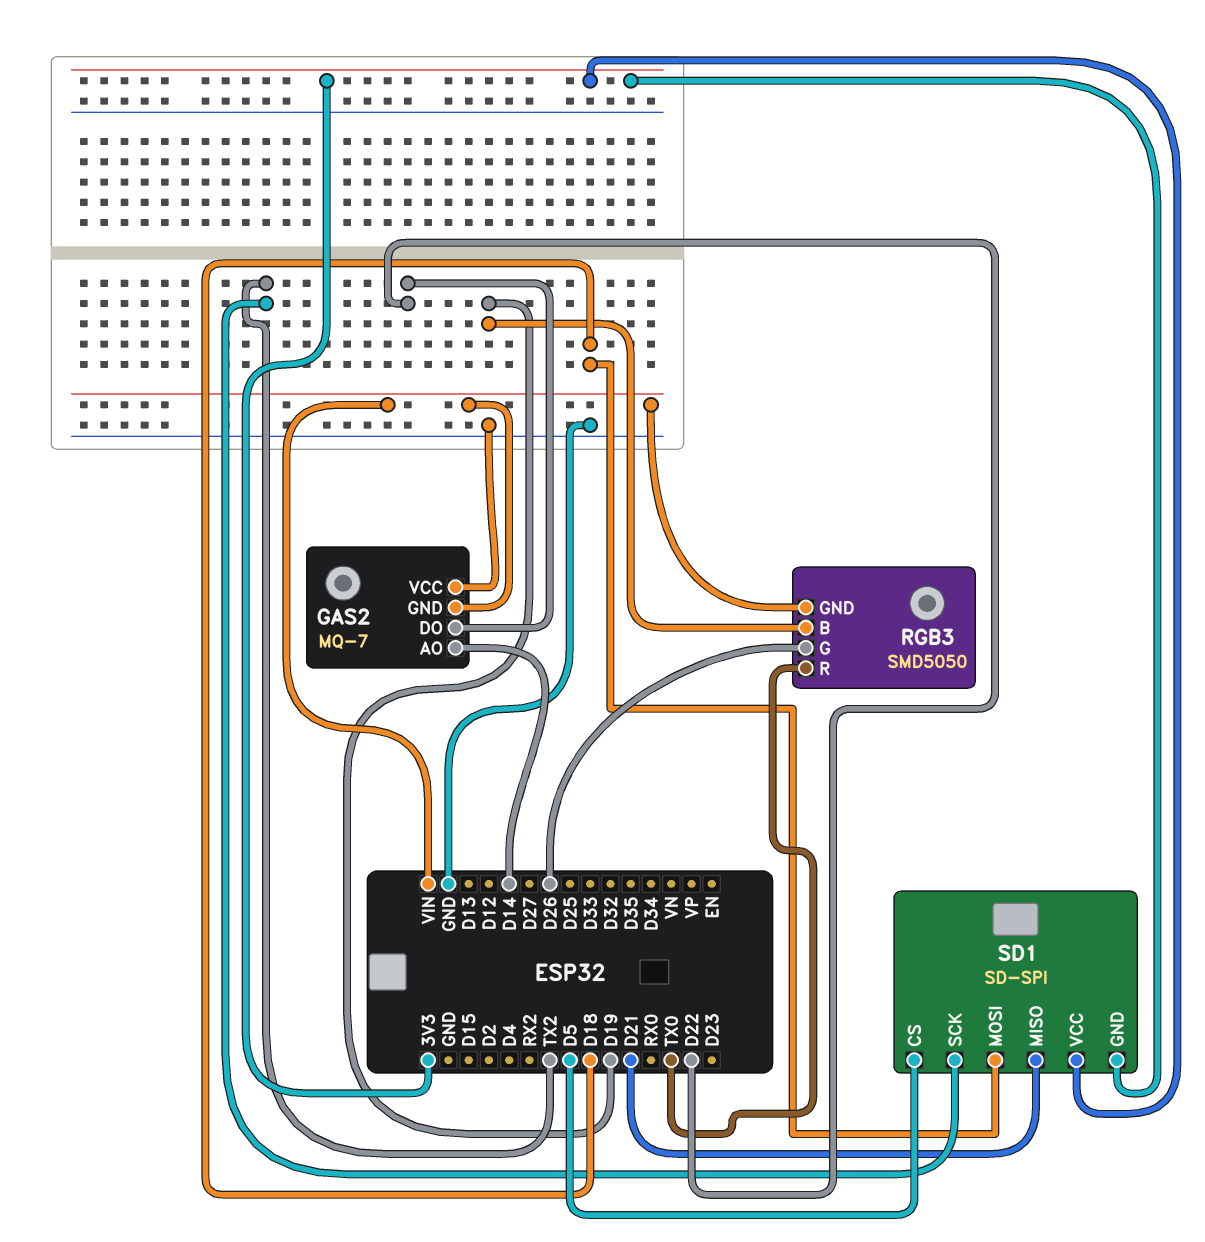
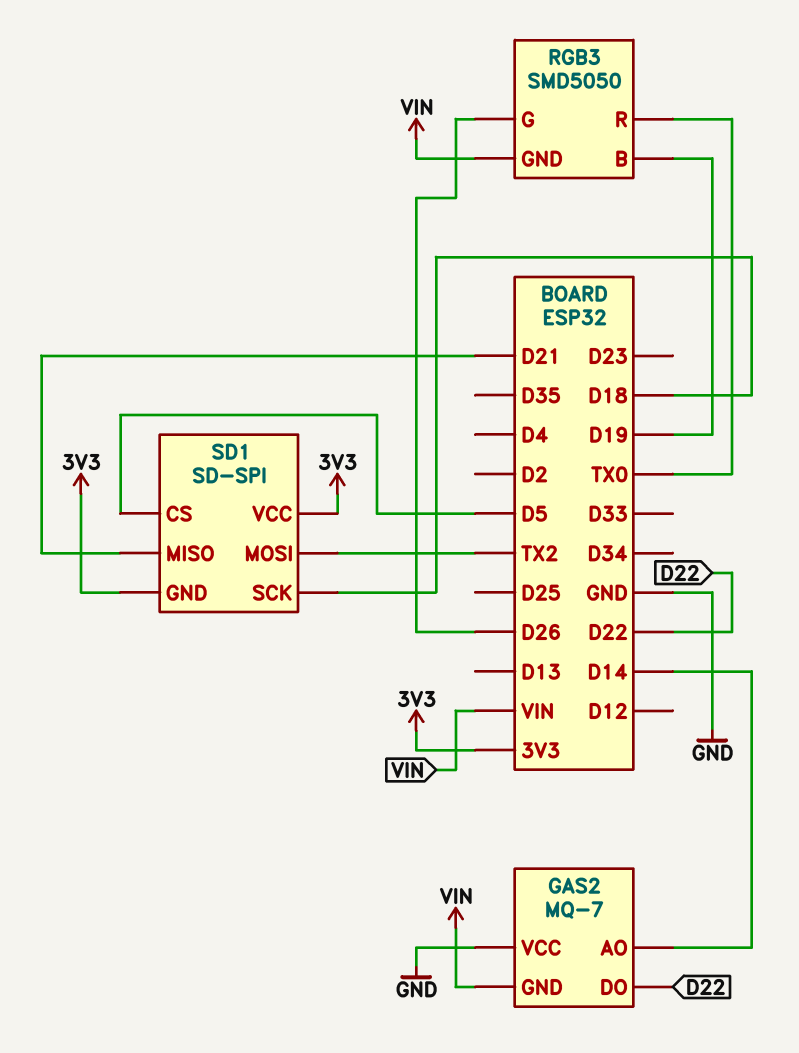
SD1 pin MOSI: D18 -> TX2
SD1 pin SCK: TX2 -> D18

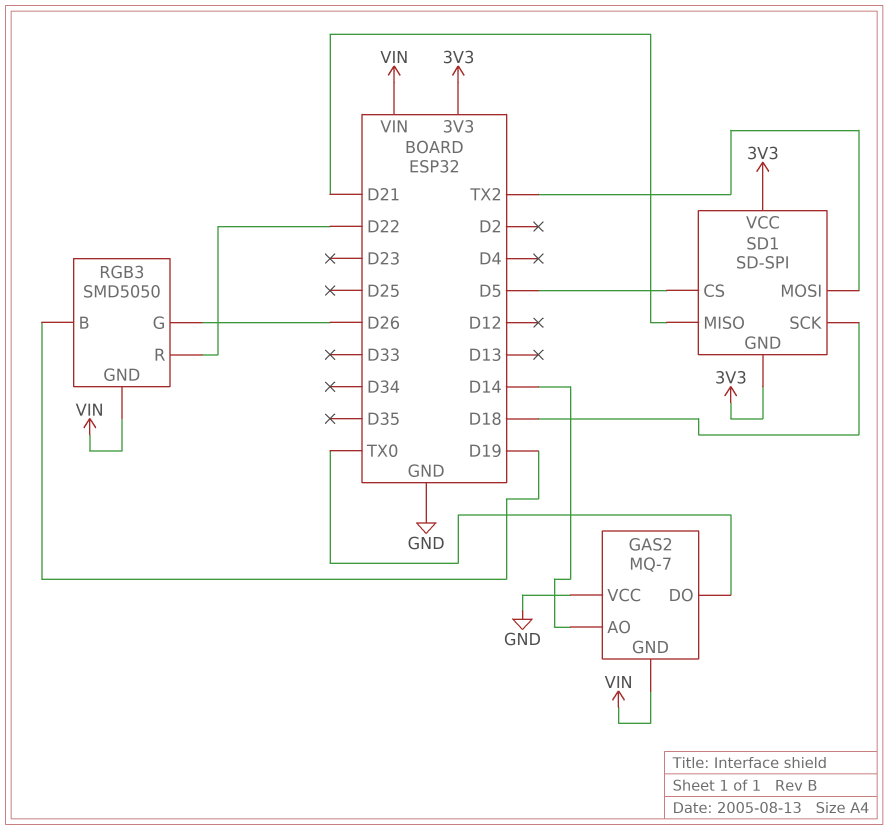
GAS2 pin DO: D22 -> TX0
RGB3 pin R: TX0 -> D22

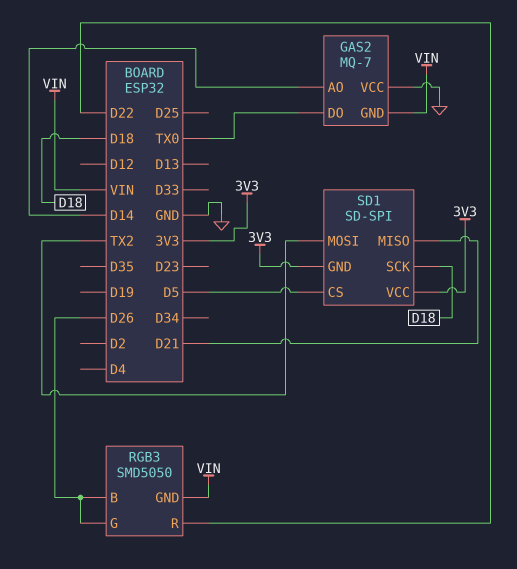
RGB3 pin B: D19 -> D26

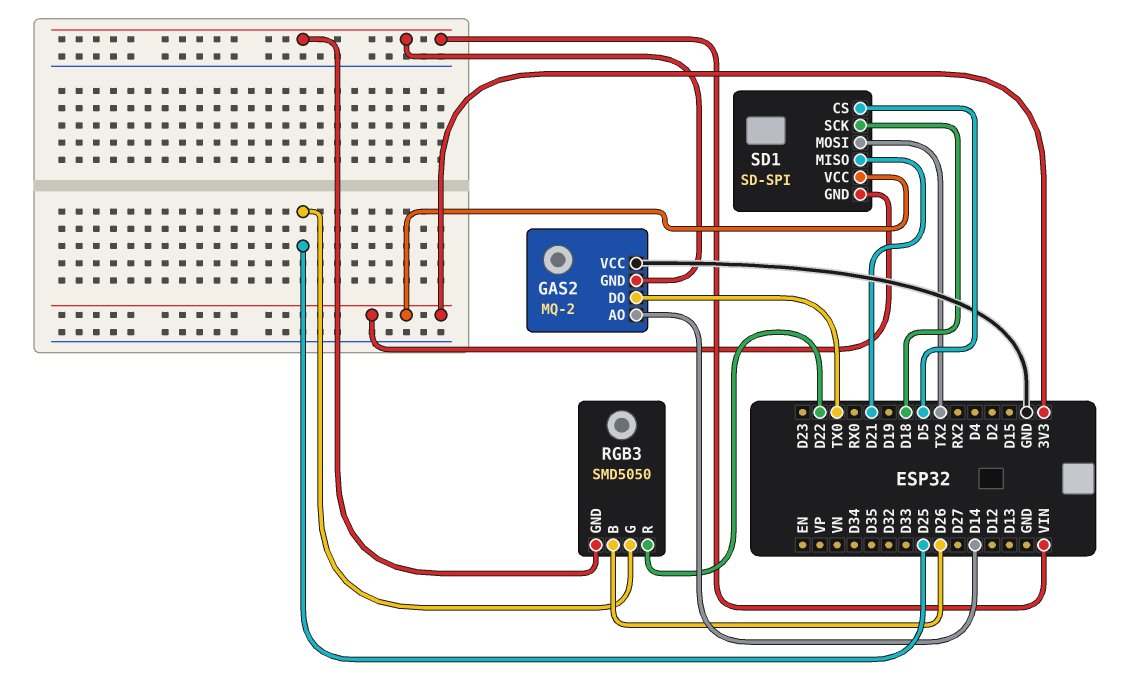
GAS2: MQ-7 -> MQ-2
RGB3 pin G: D26 -> D25

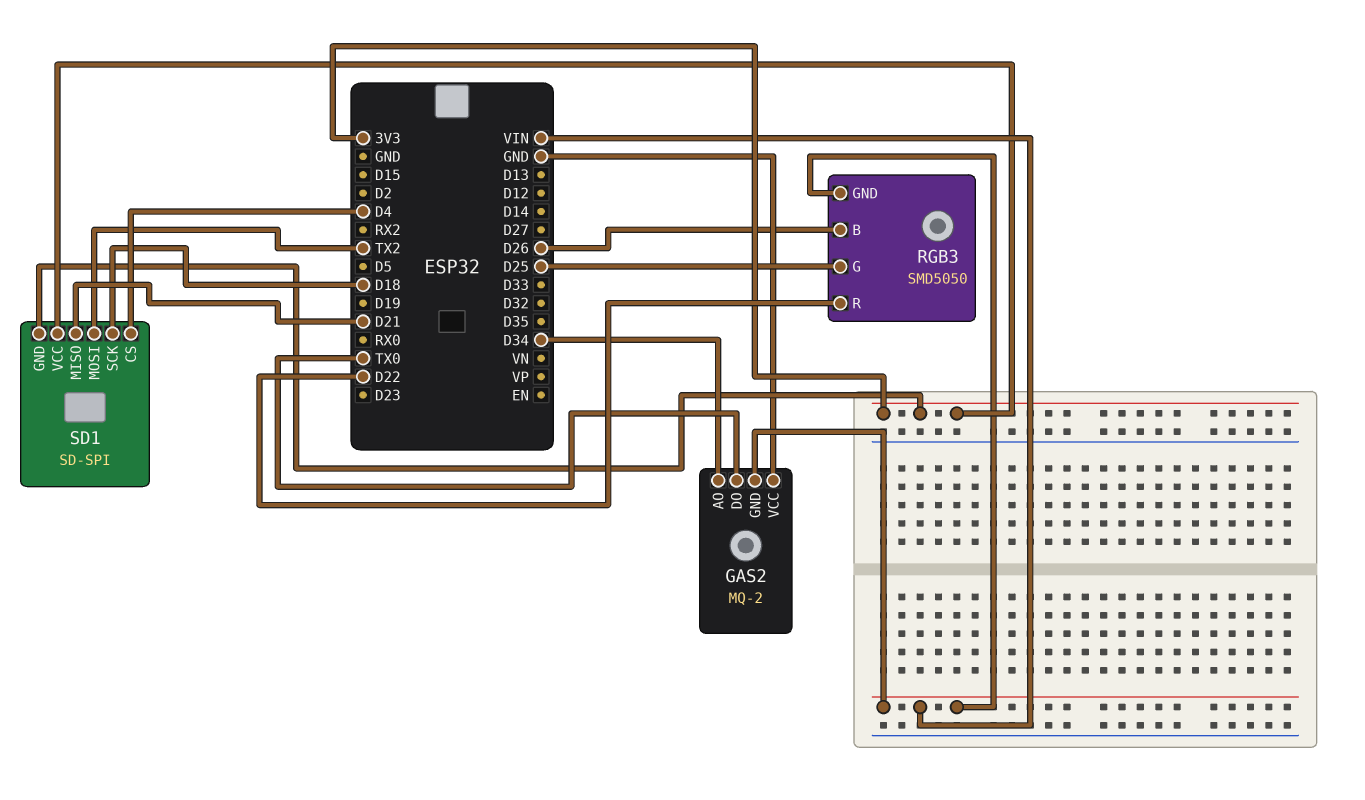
GAS2 pin AO: D14 -> D34
SD1 pin CS: D5 -> D4

